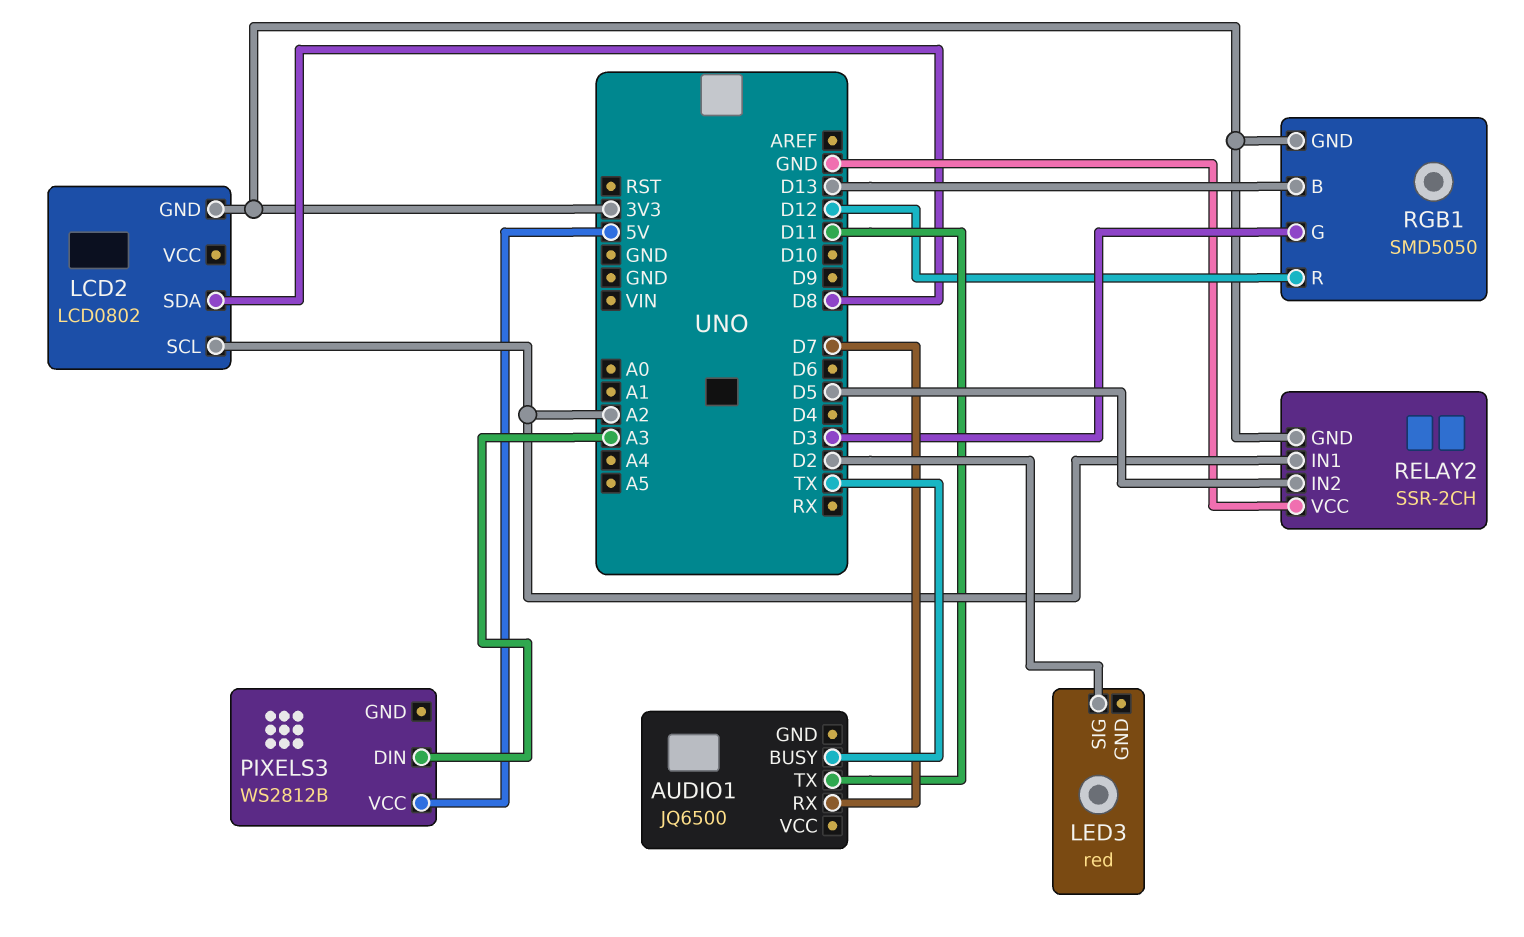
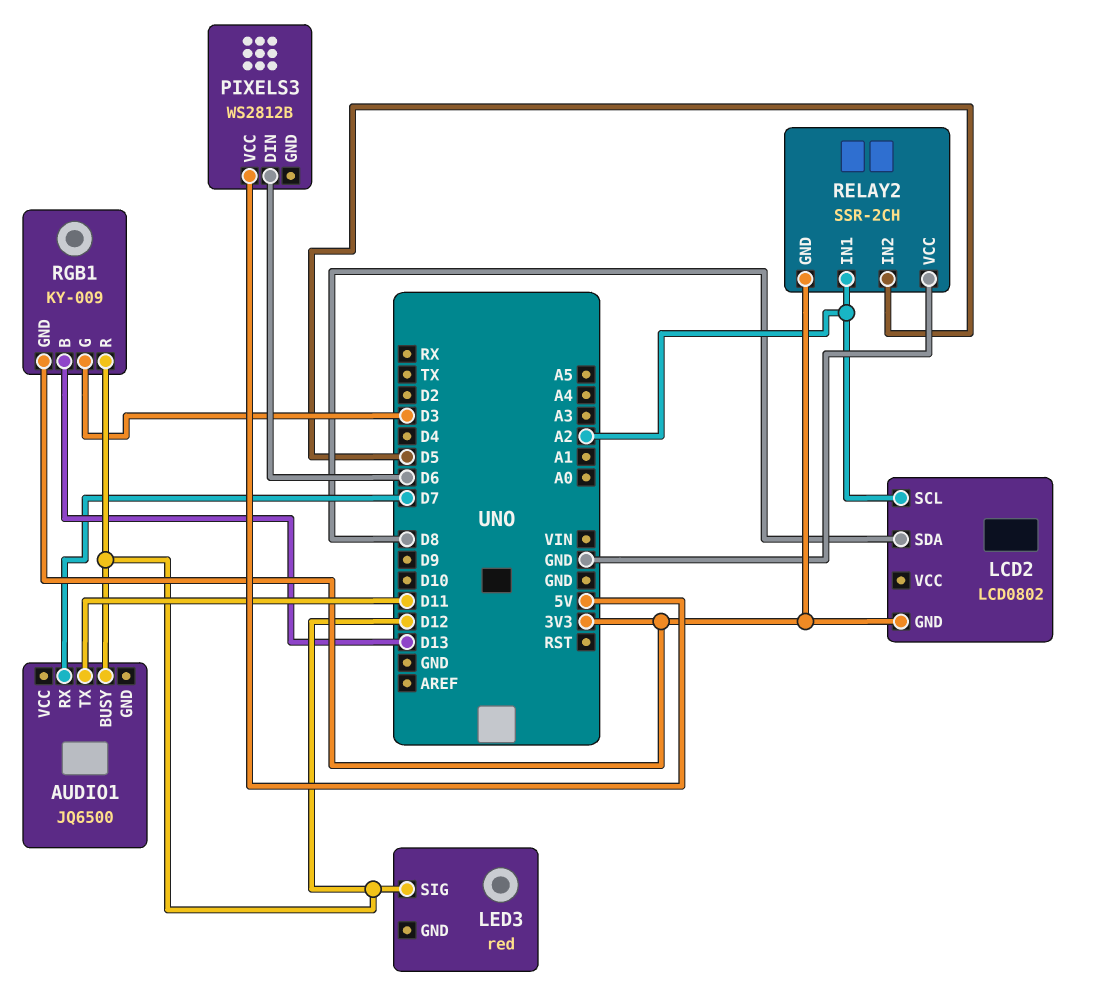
AUDIO1 pin BUSY: TX -> D12
LED3 pin SIG: D2 -> D12
PIXELS3 pin DIN: A3 -> D6
RGB1: SMD5050 -> KY-009

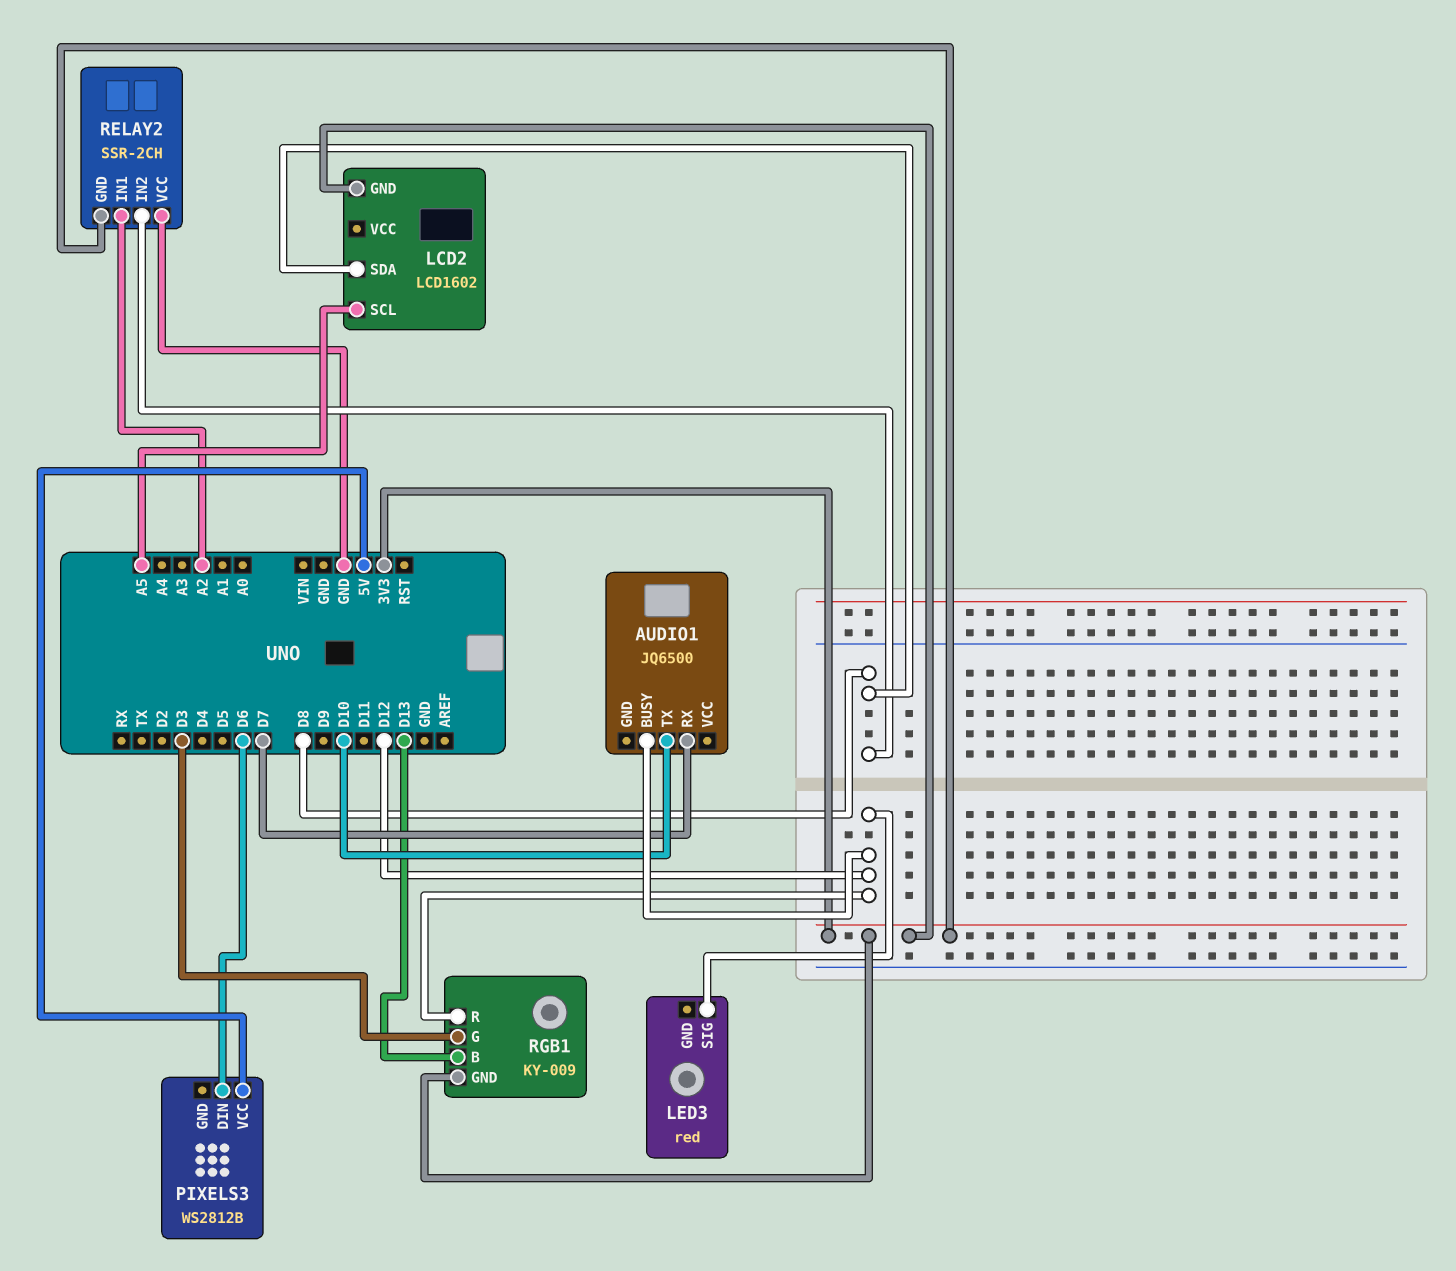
AUDIO1 pin TX: D11 -> D10
LCD2: LCD0802 -> LCD1602
LCD2 pin SCL: A2 -> A5
RELAY2 pin IN2: D5 -> D8

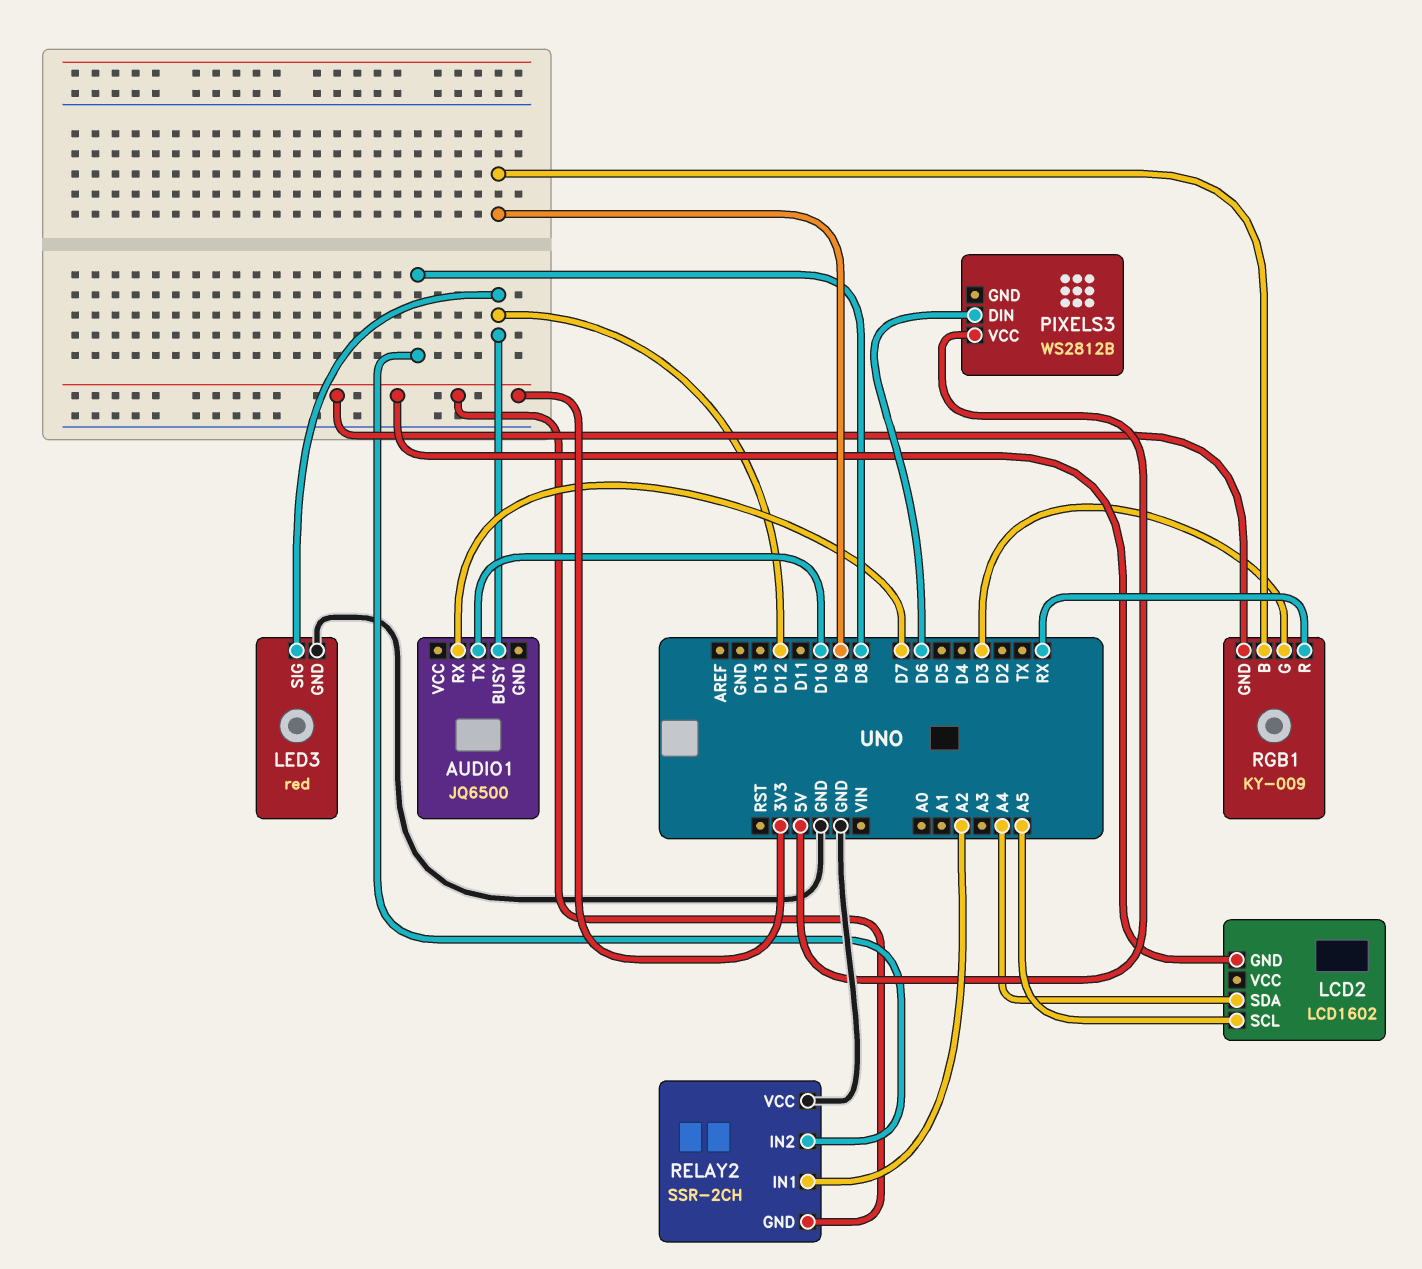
LCD2 pin SDA: D8 -> A4
LED3 pin GND: none -> GND
RGB1 pin B: D13 -> D9
RGB1 pin R: D12 -> RX

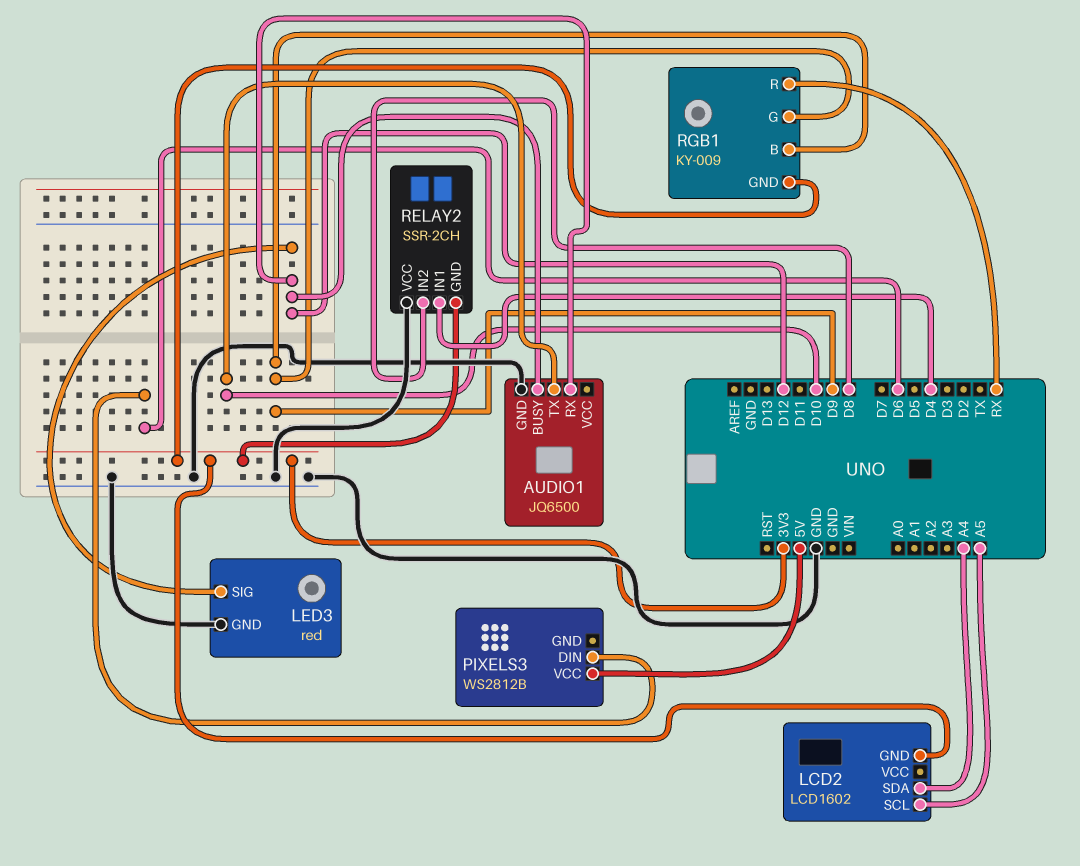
AUDIO1 pin GND: none -> GND
AUDIO1 pin RX: D7 -> D12
RELAY2 pin IN1: A2 -> D4
RGB1 pin G: D3 -> D9

